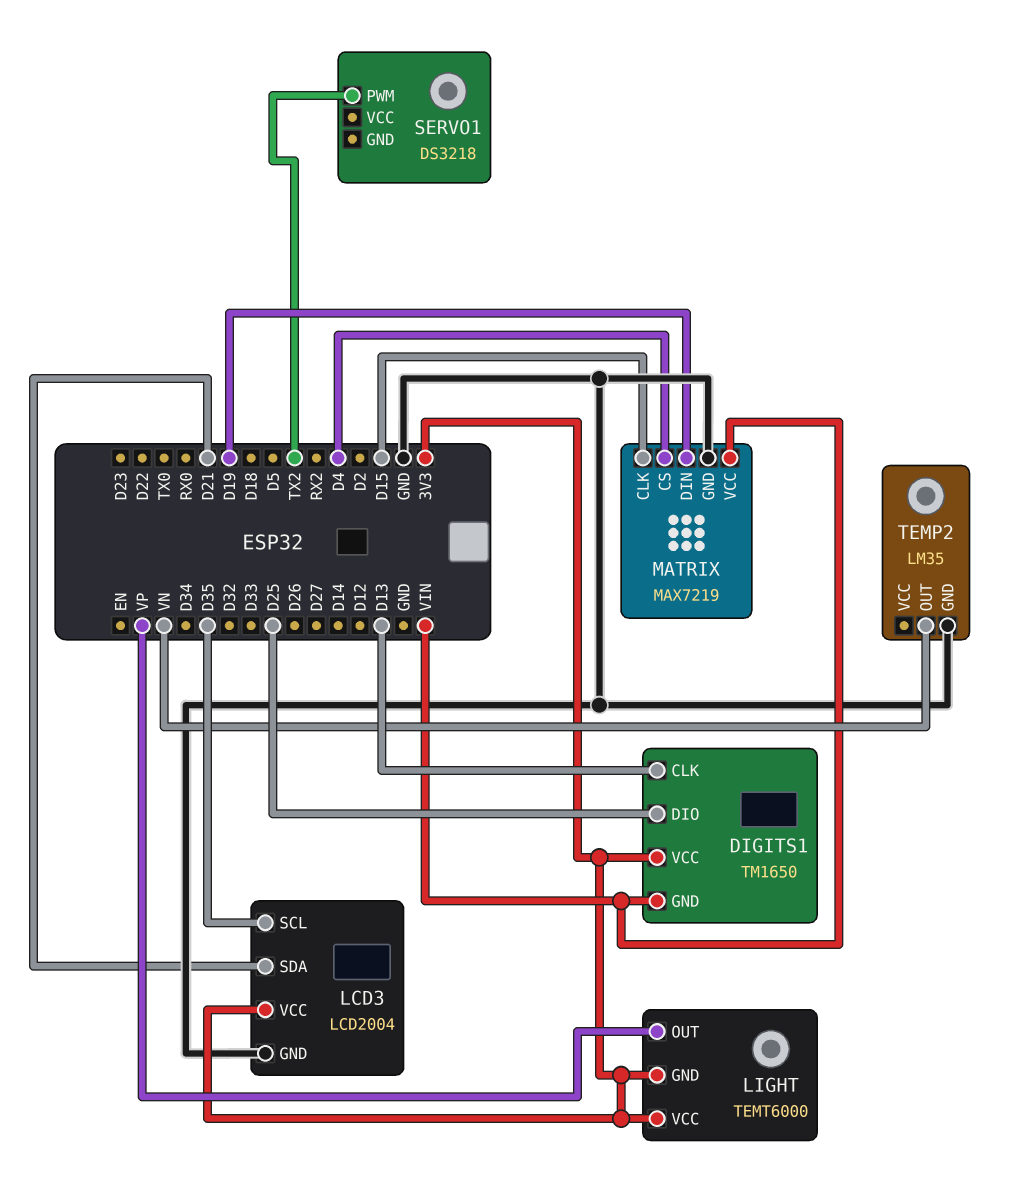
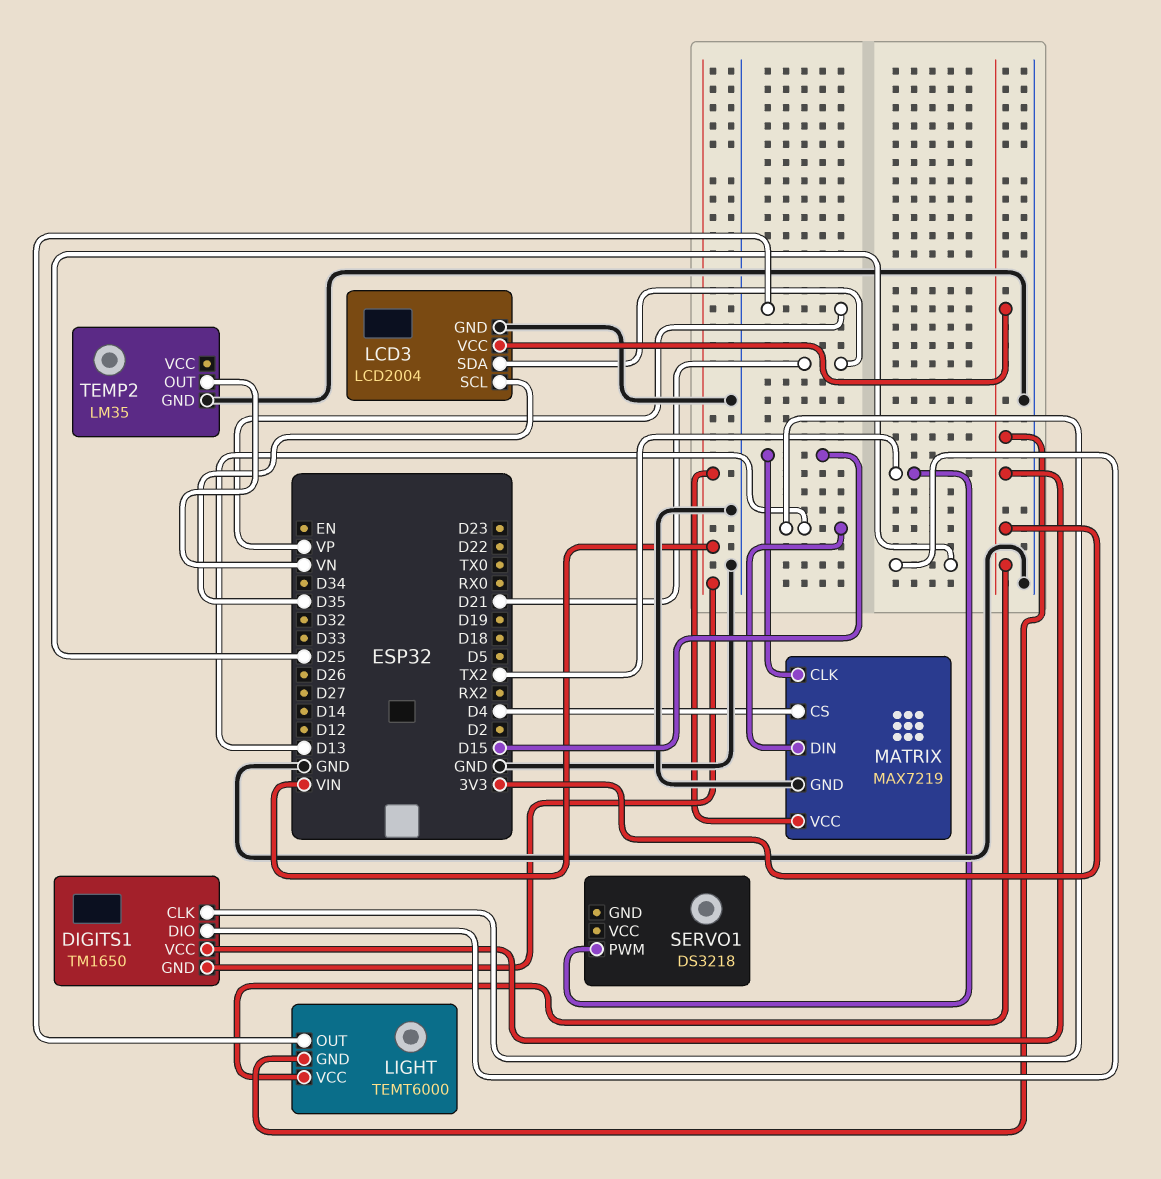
MATRIX pin DIN: D19 -> D13

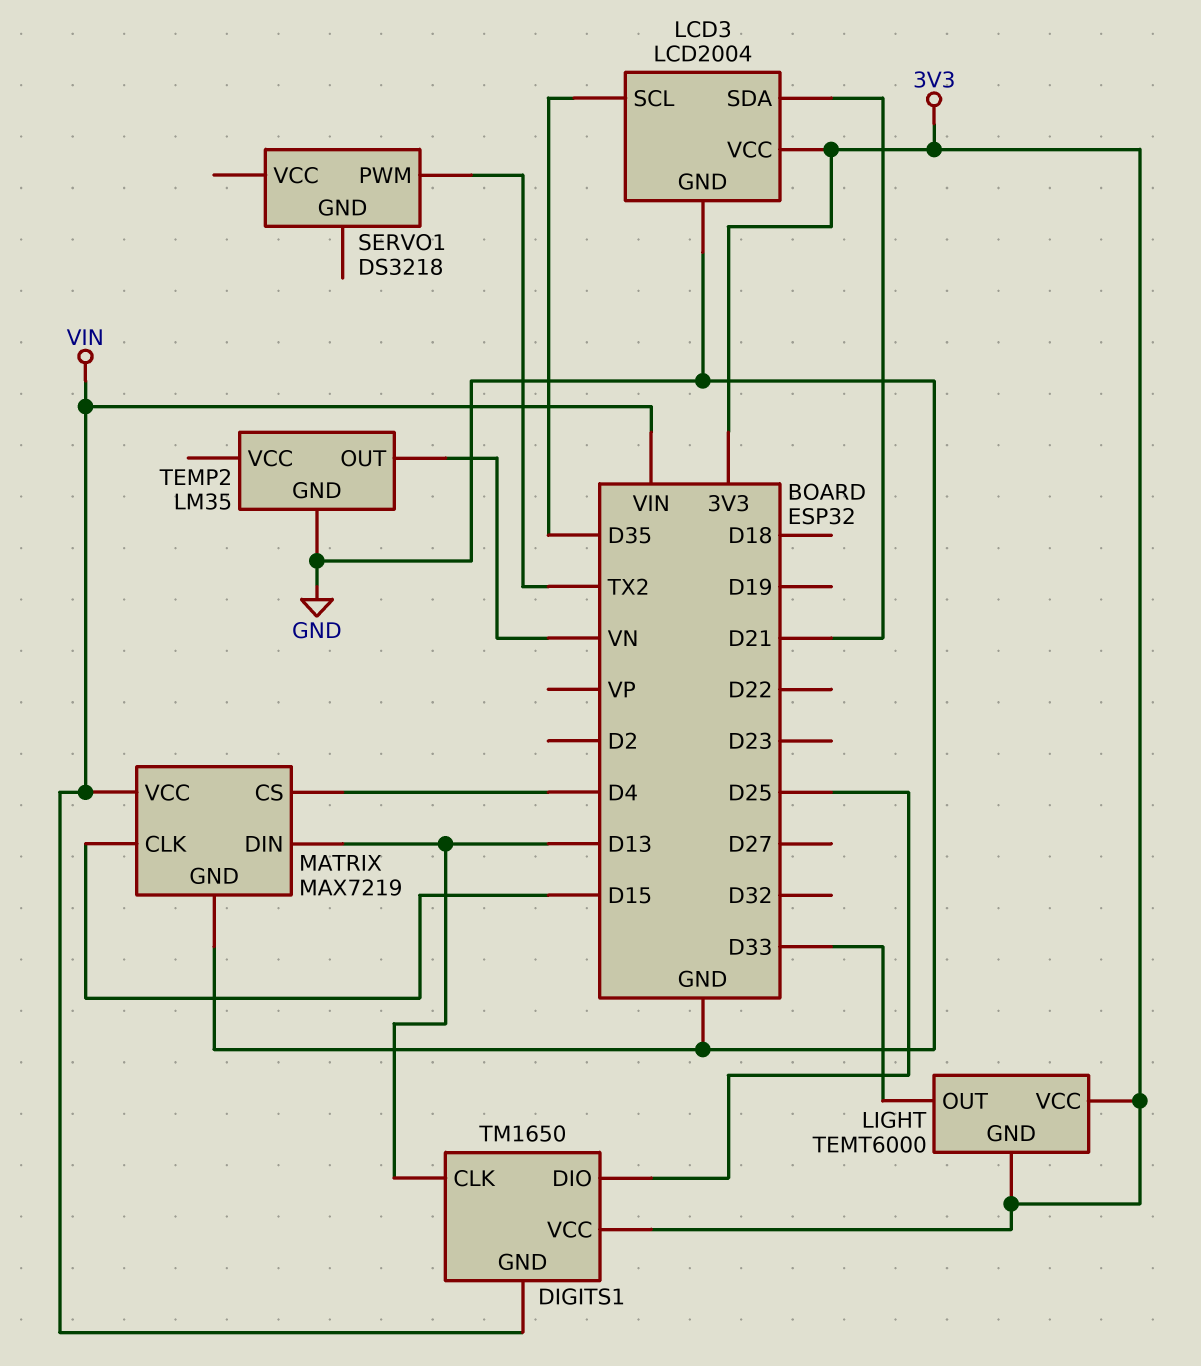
LIGHT pin OUT: VP -> D33

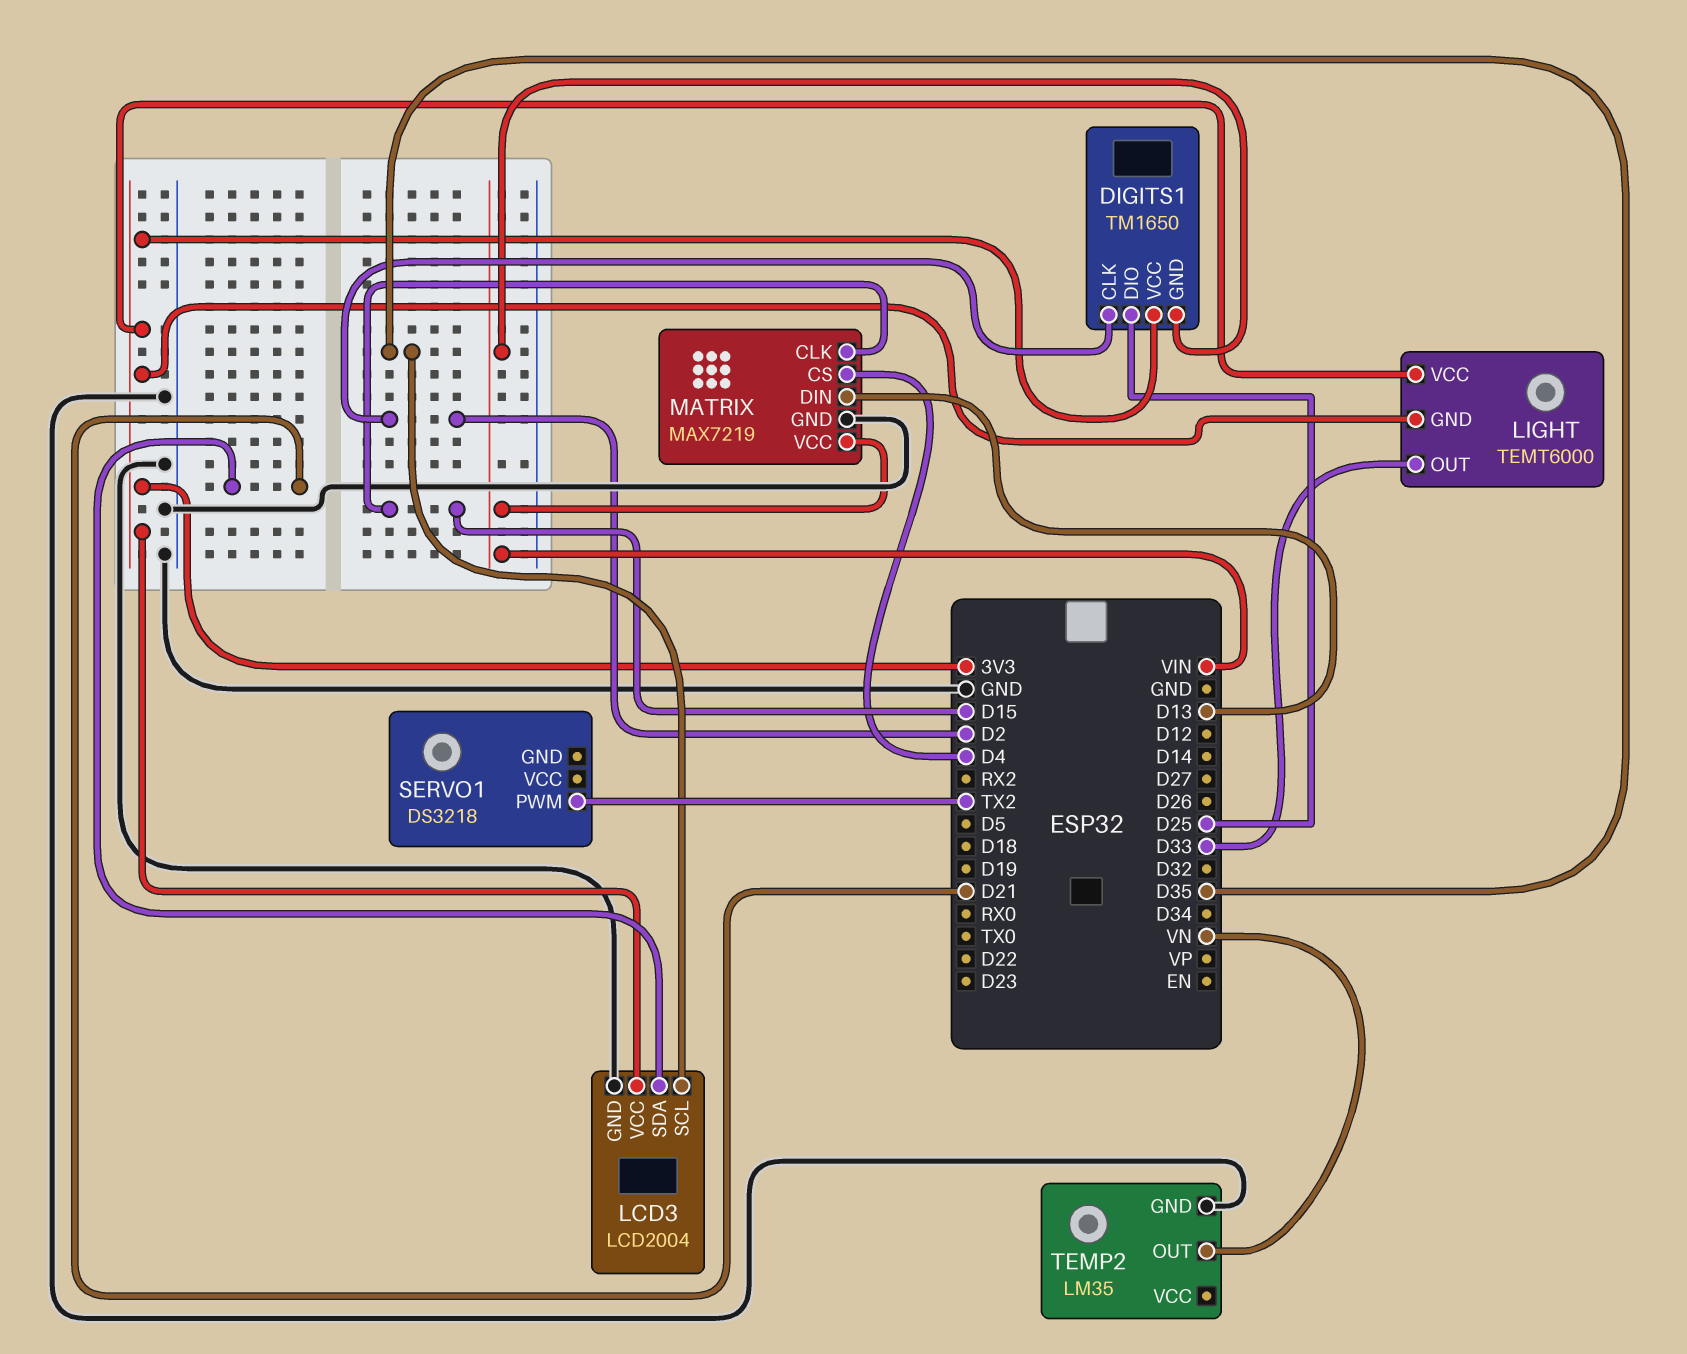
DIGITS1 pin CLK: D13 -> D2

